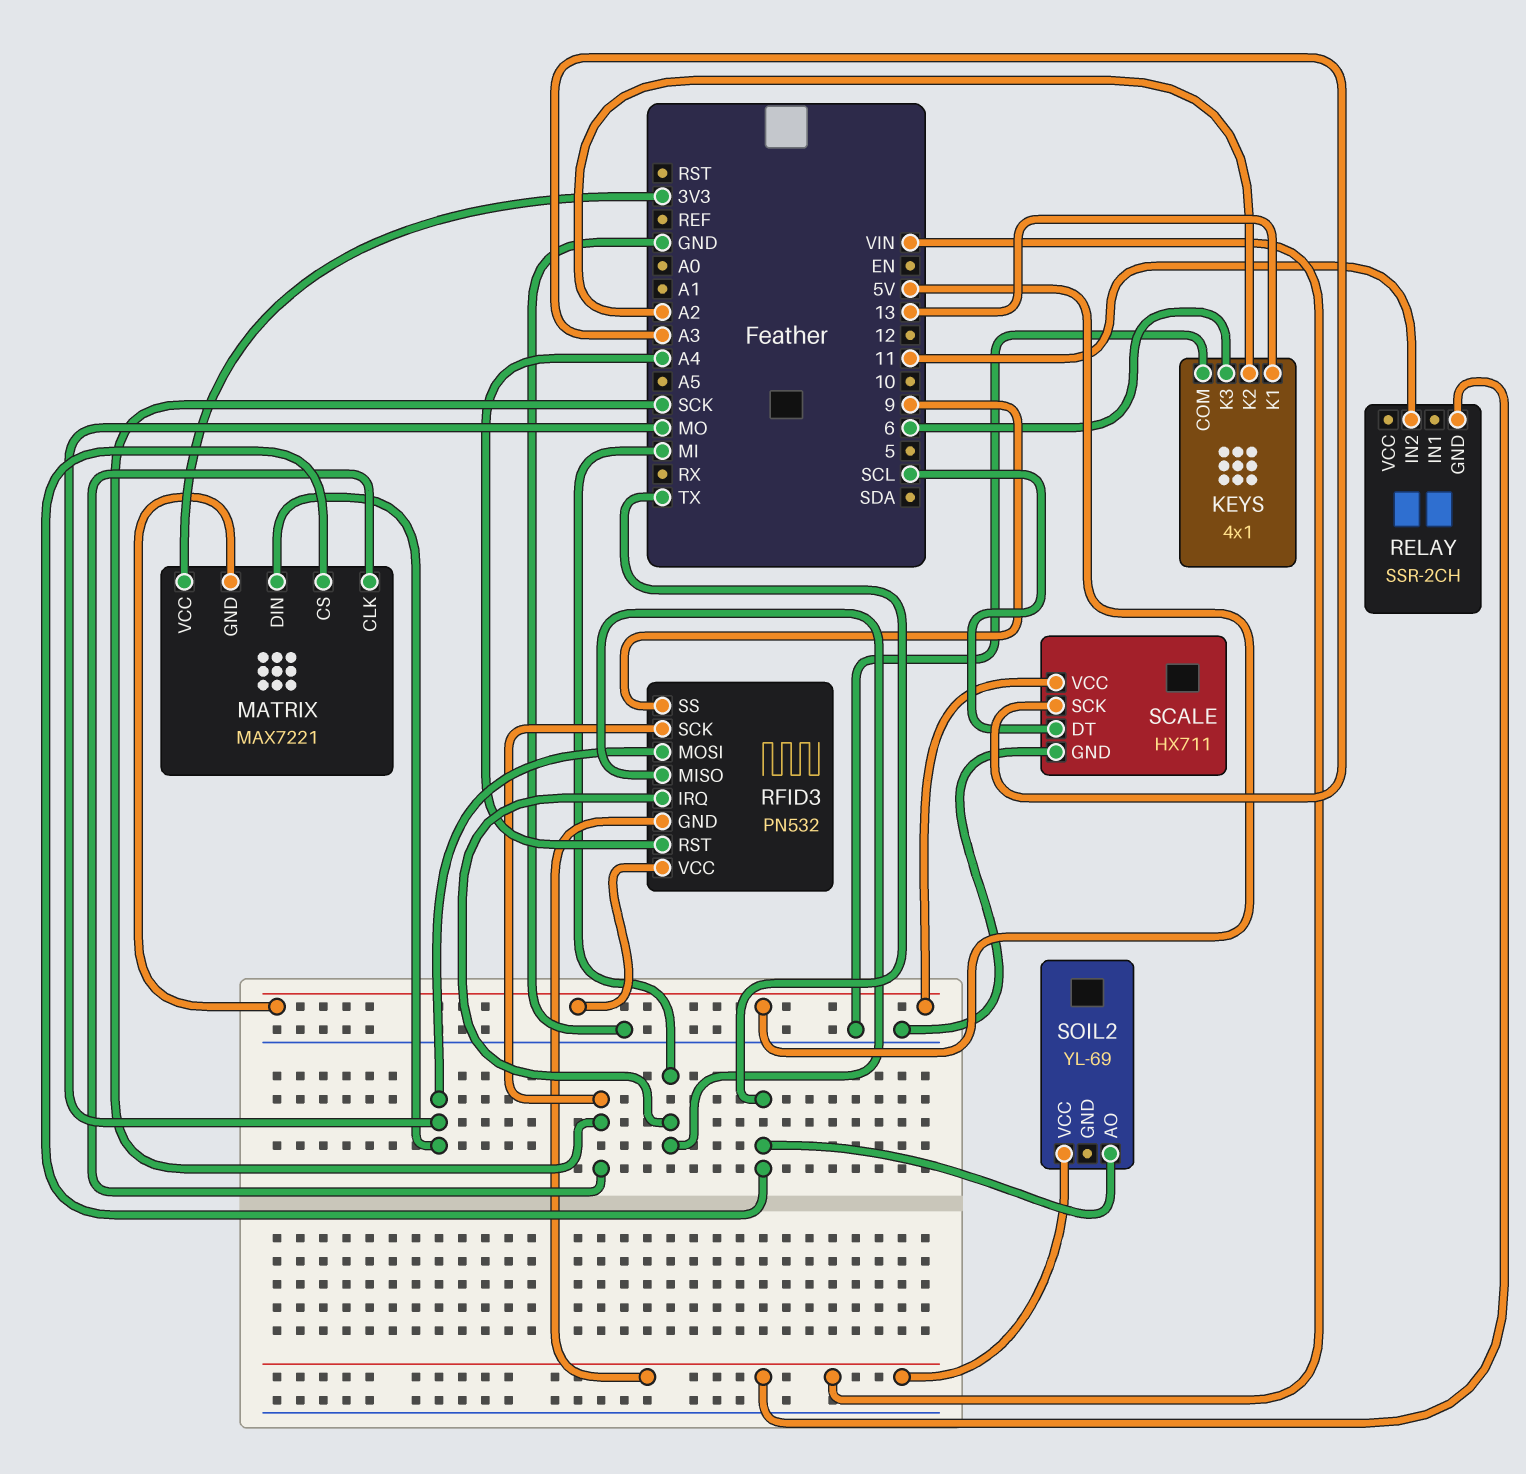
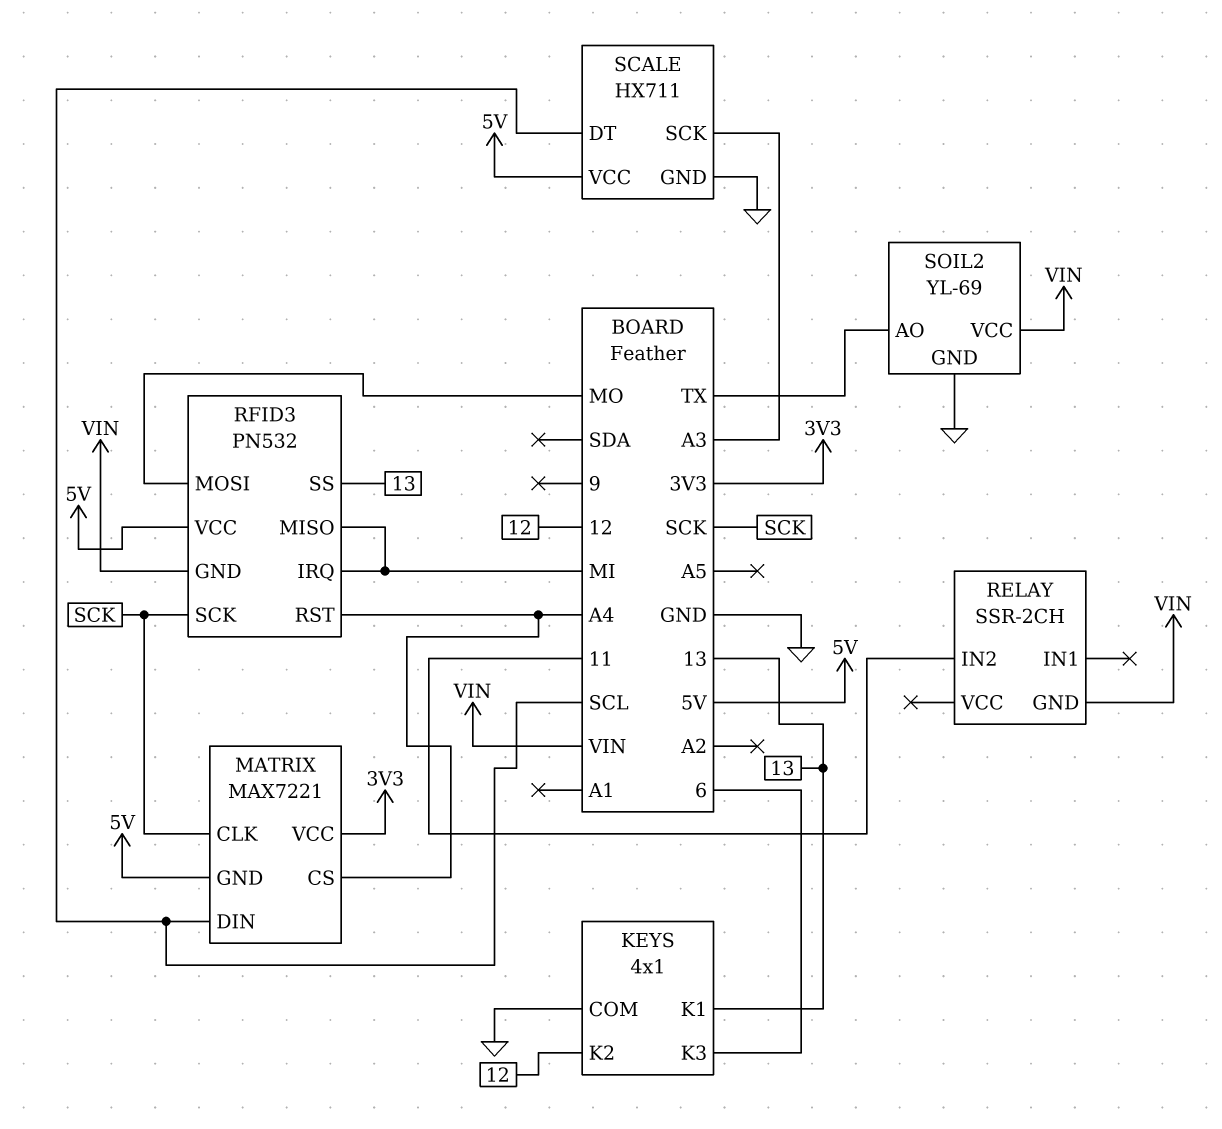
KEYS pin K2: A2 -> 12
MATRIX pin CS: TX -> A4
MATRIX pin DIN: MO -> SCL
RFID3 pin SS: 9 -> 13
SOIL2 pin GND: none -> GND

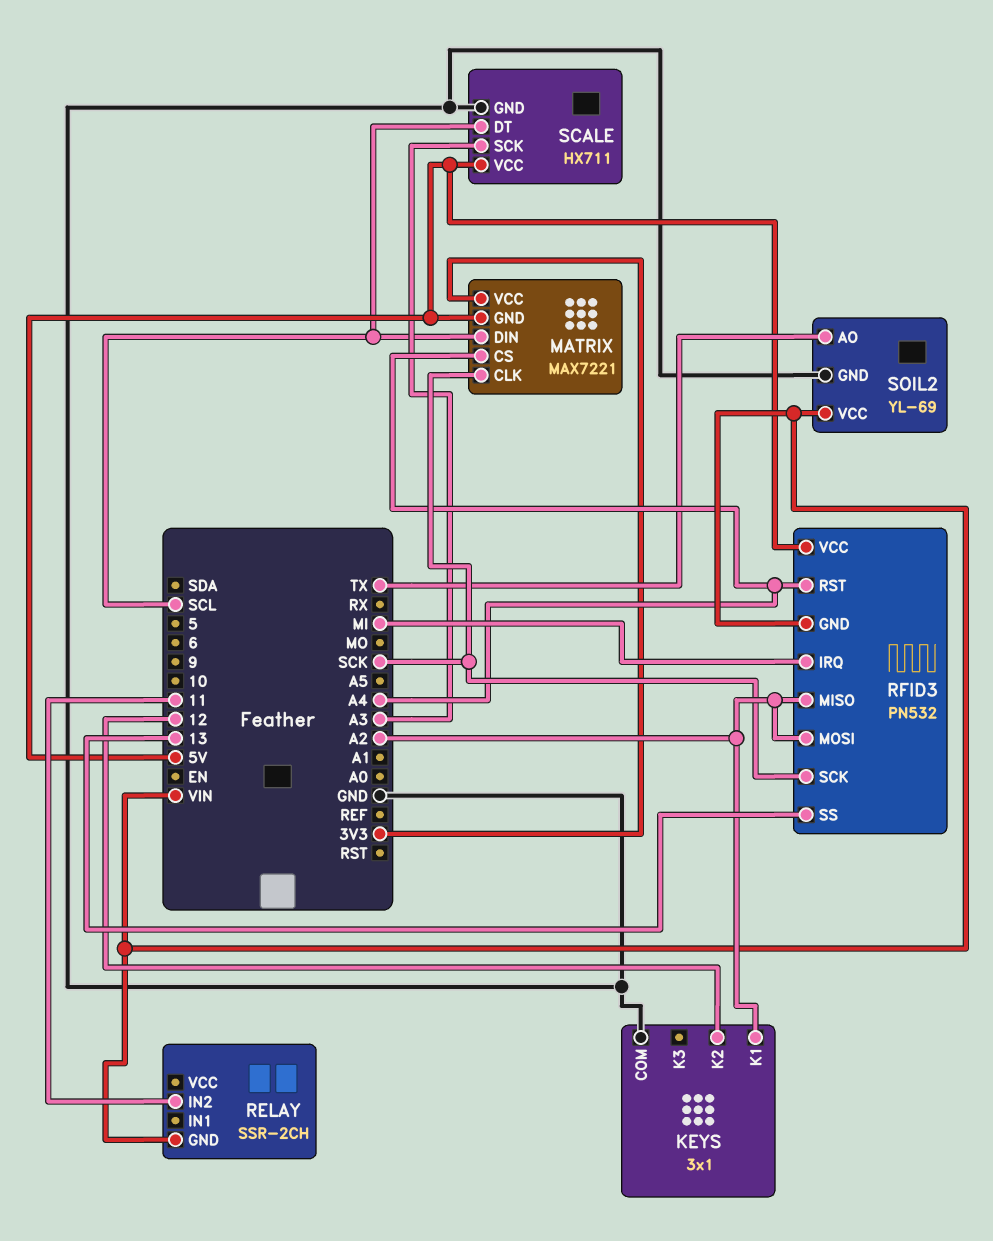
KEYS: 4x1 -> 3x1
KEYS pin K1: 13 -> A2
KEYS pin K3: 6 -> none
RFID3 pin MISO: MI -> A2
RFID3 pin MOSI: MO -> A2

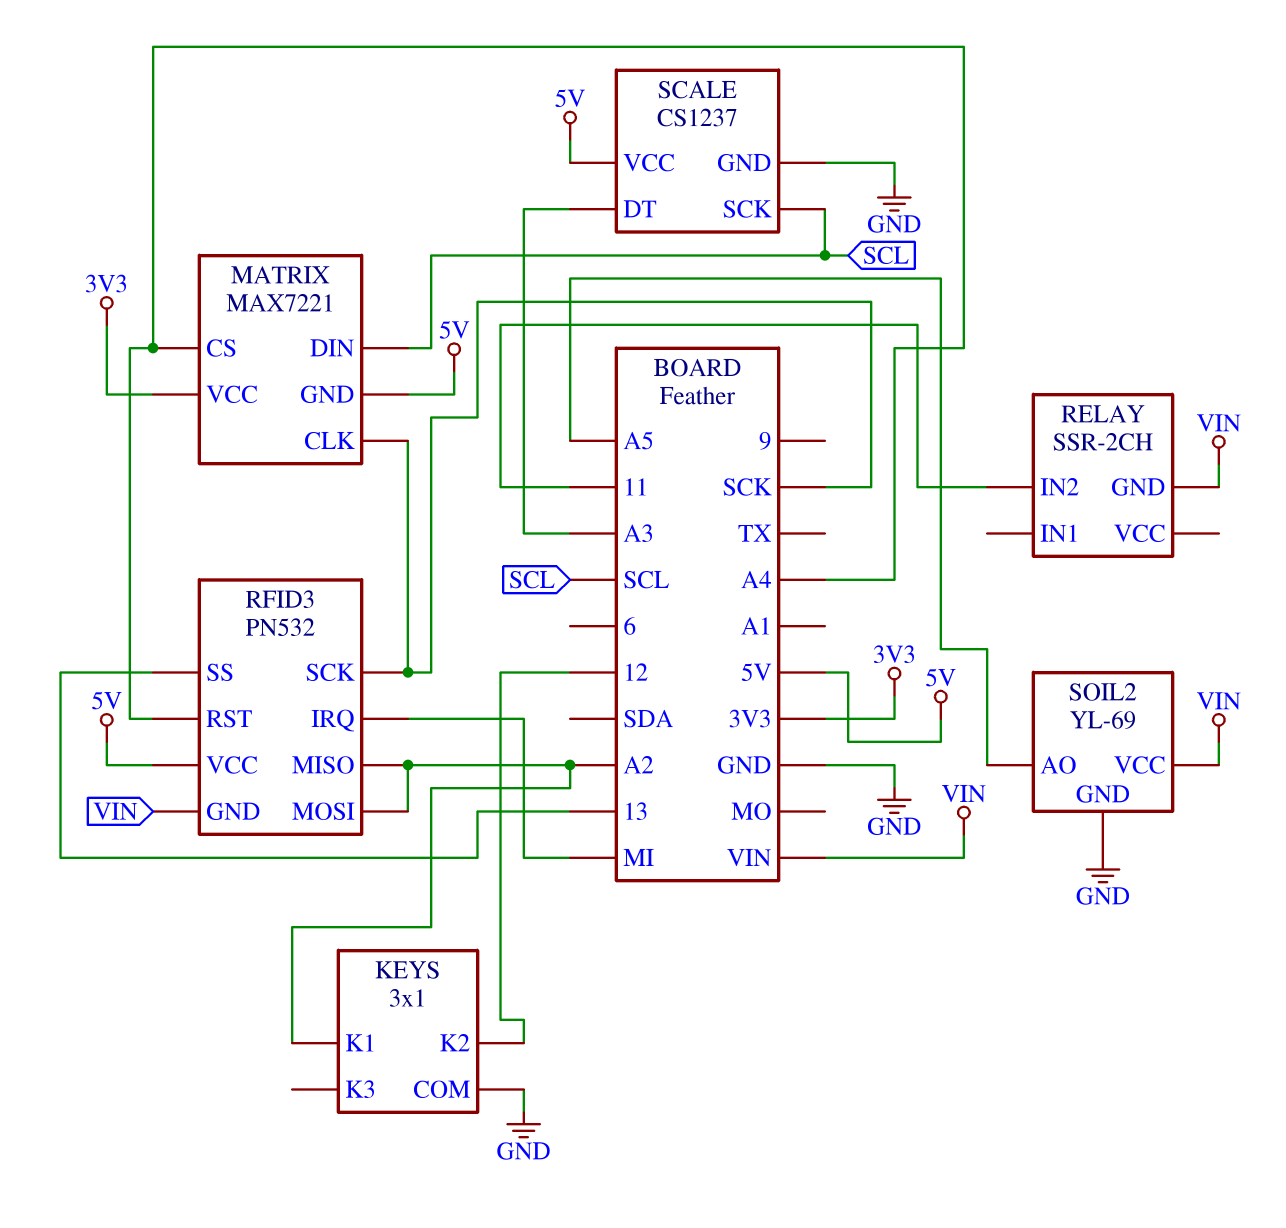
SCALE: HX711 -> CS1237
SCALE pin DT: SCL -> A3
SCALE pin SCK: A3 -> SCL
SOIL2 pin AO: TX -> A5

